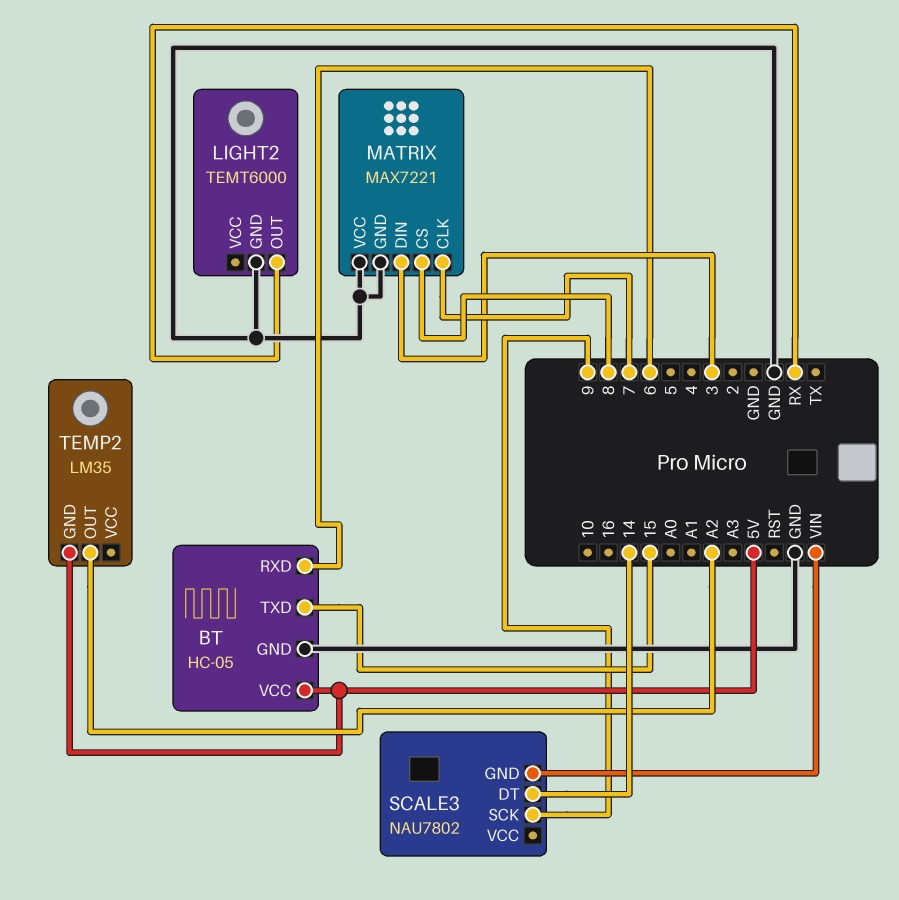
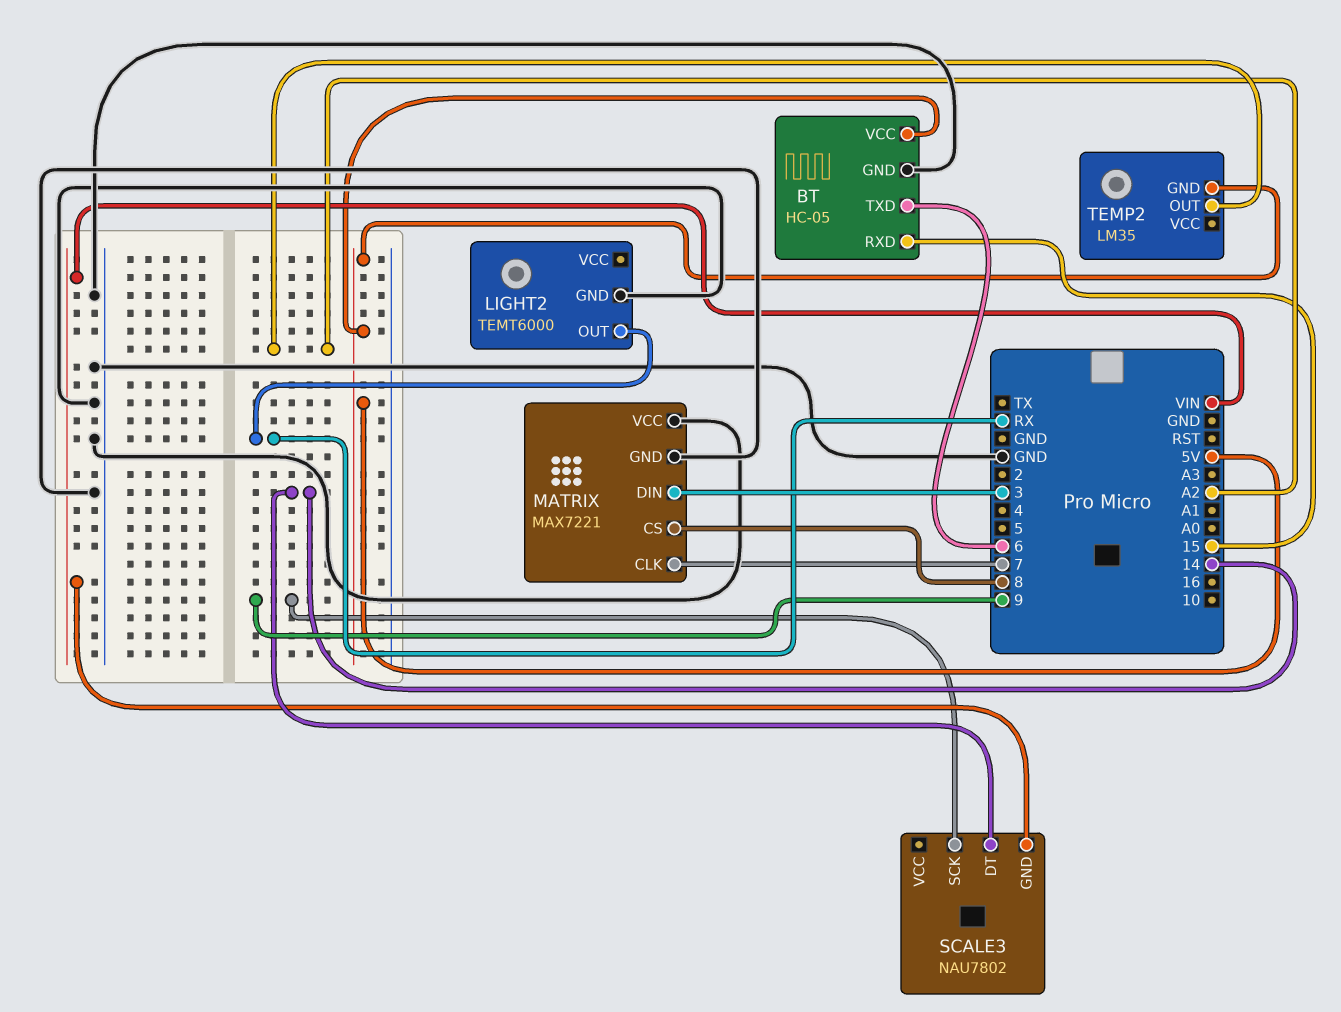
BT pin RXD: 6 -> 15
BT pin TXD: 15 -> 6

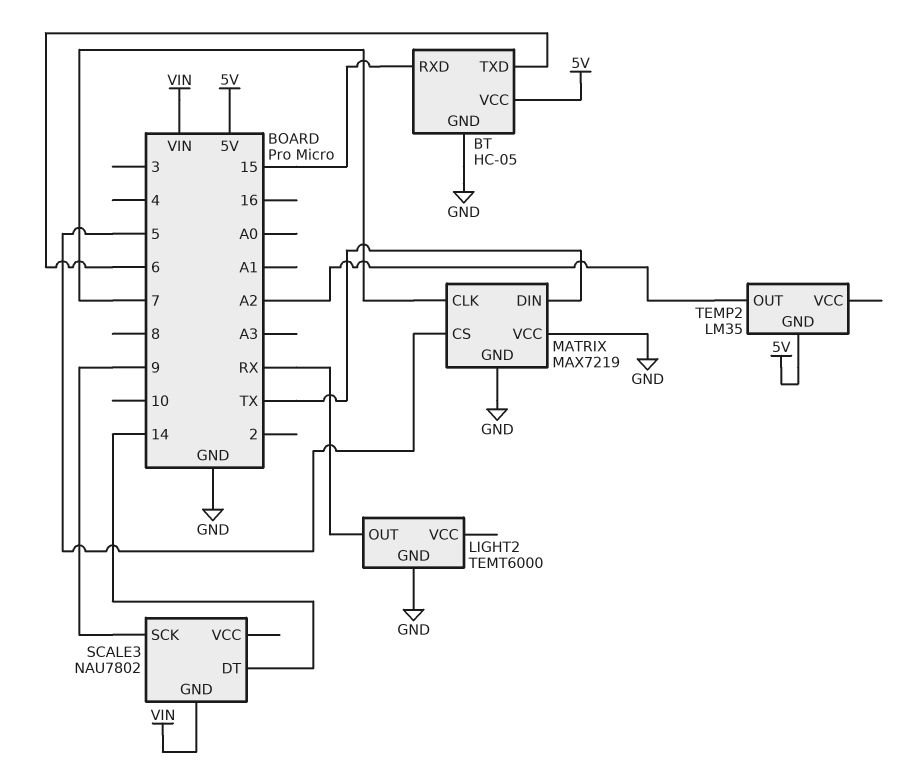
MATRIX: MAX7221 -> MAX7219
MATRIX pin CS: 8 -> 5
MATRIX pin DIN: 3 -> TX

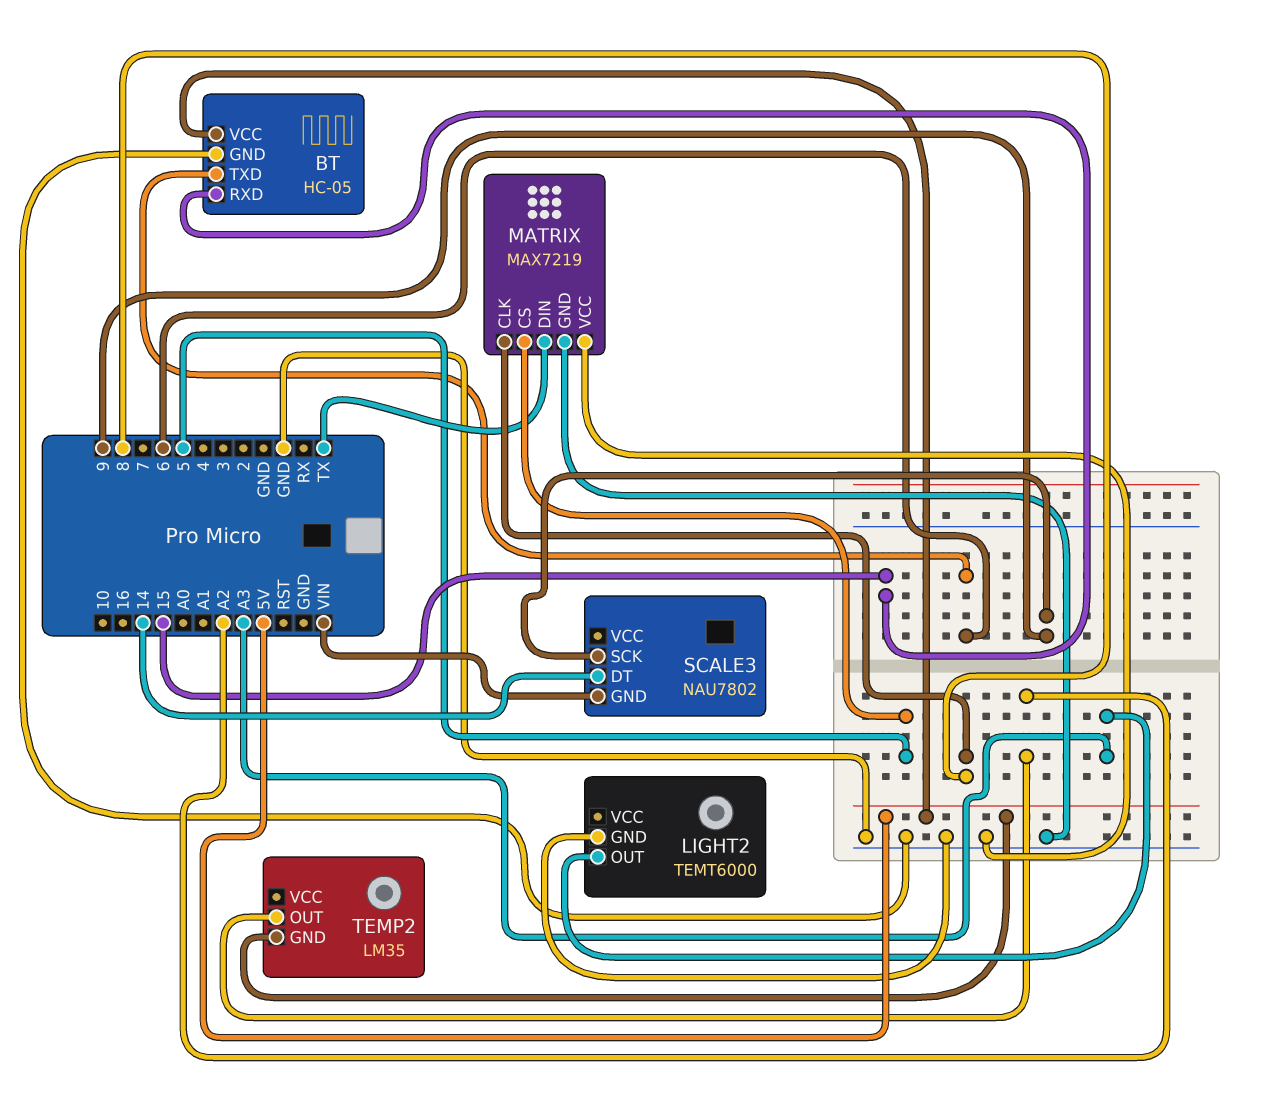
LIGHT2 pin OUT: RX -> A3
MATRIX pin CLK: 7 -> 8

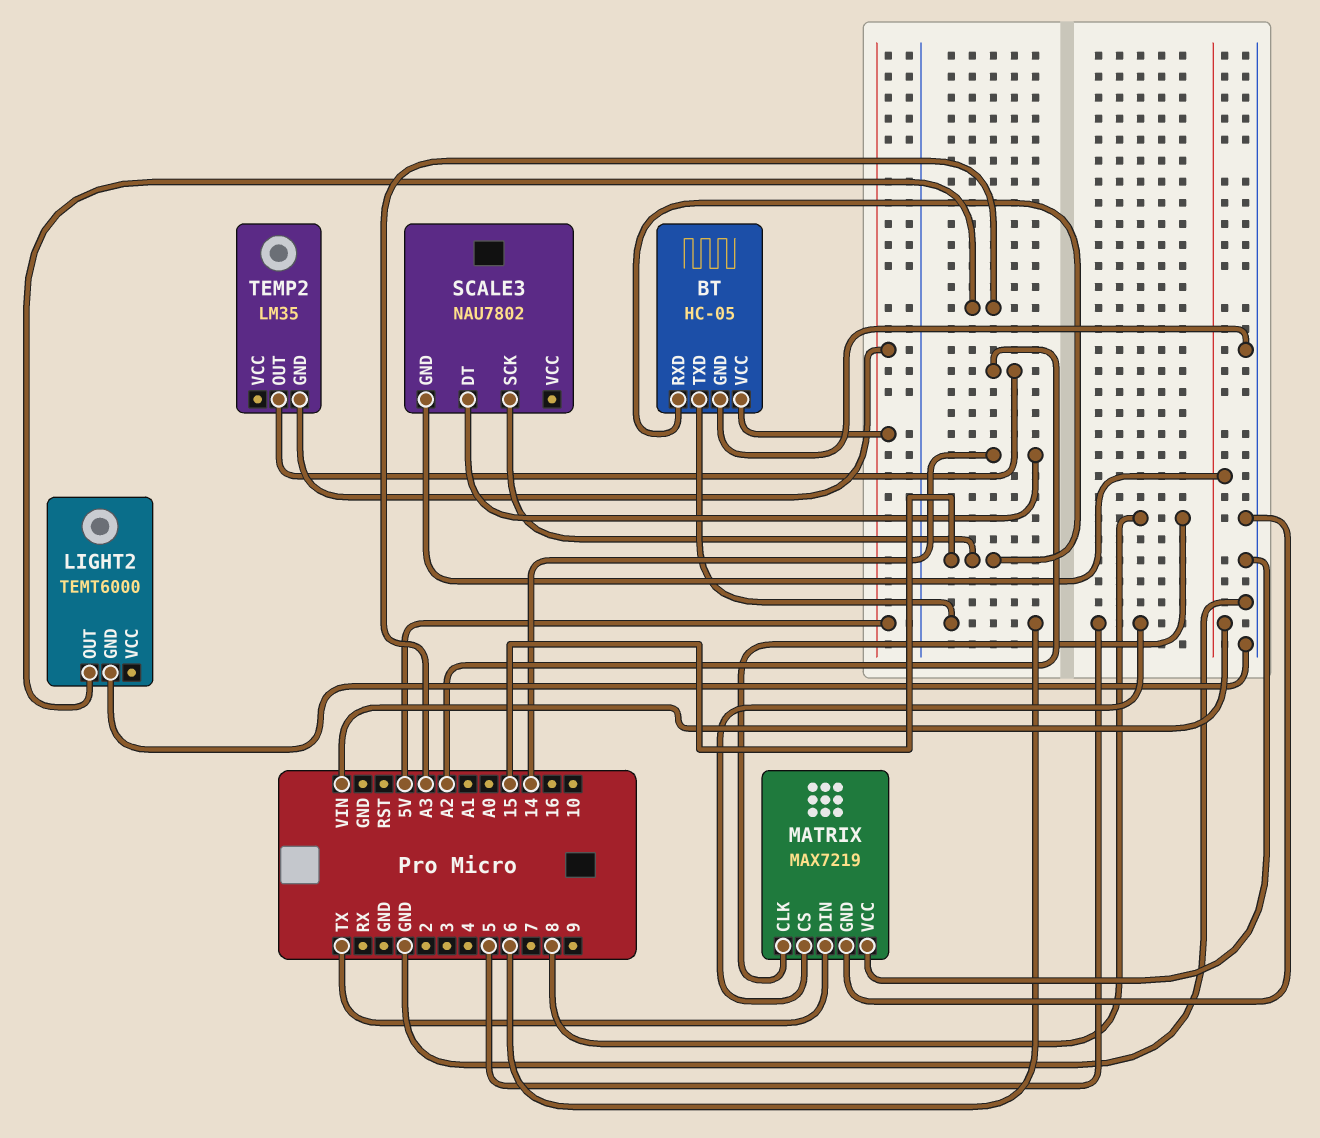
SCALE3 pin SCK: 9 -> 15

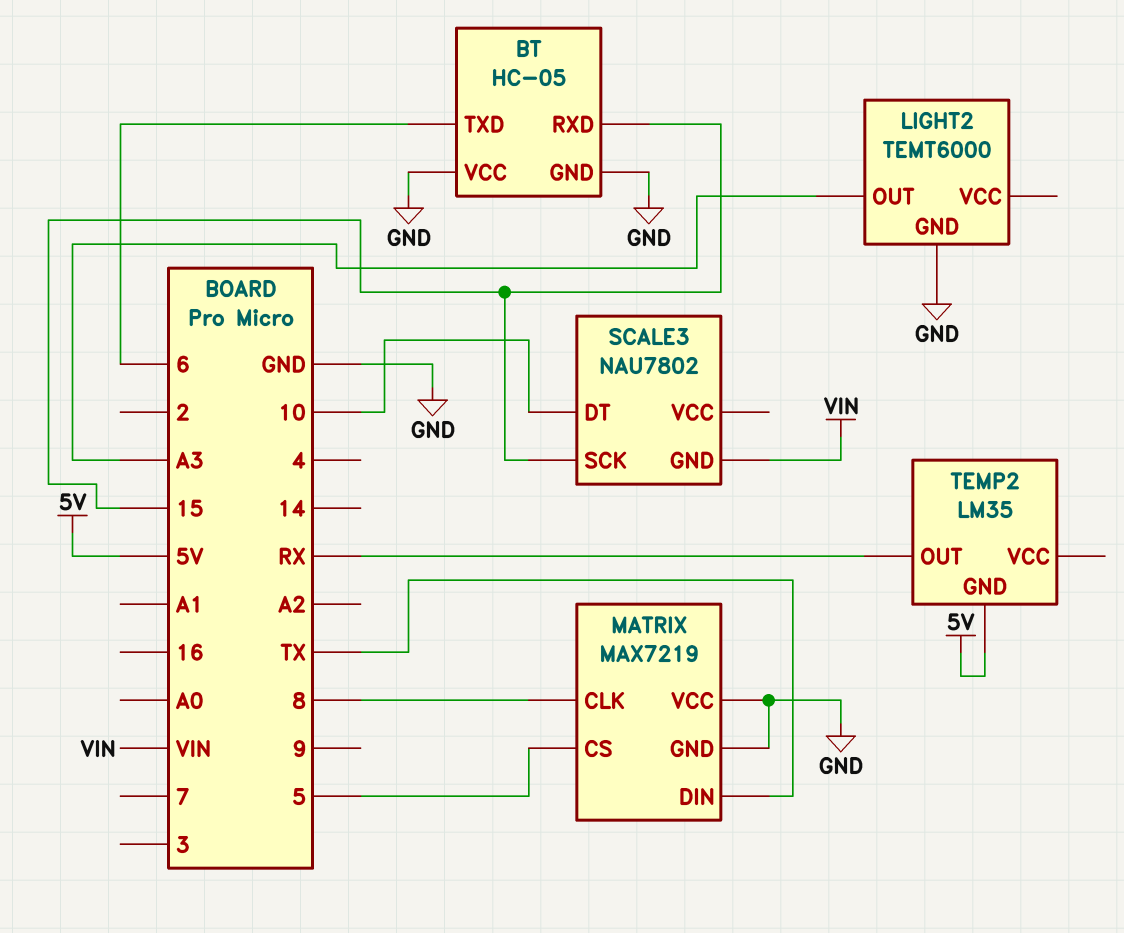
BT pin VCC: 5V -> GND
SCALE3 pin DT: 14 -> 10
TEMP2 pin OUT: A2 -> RX

